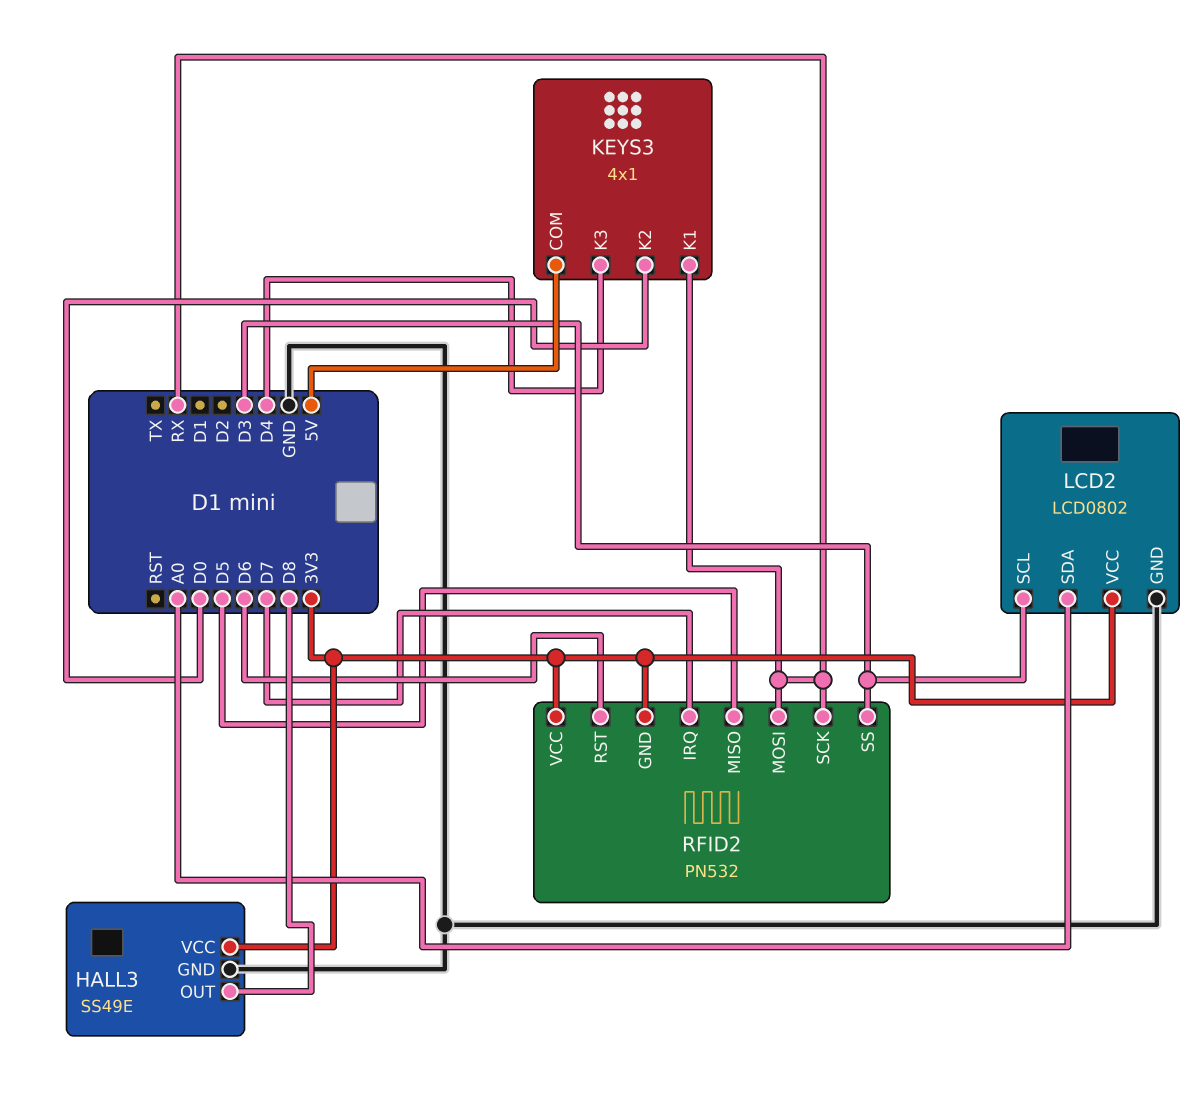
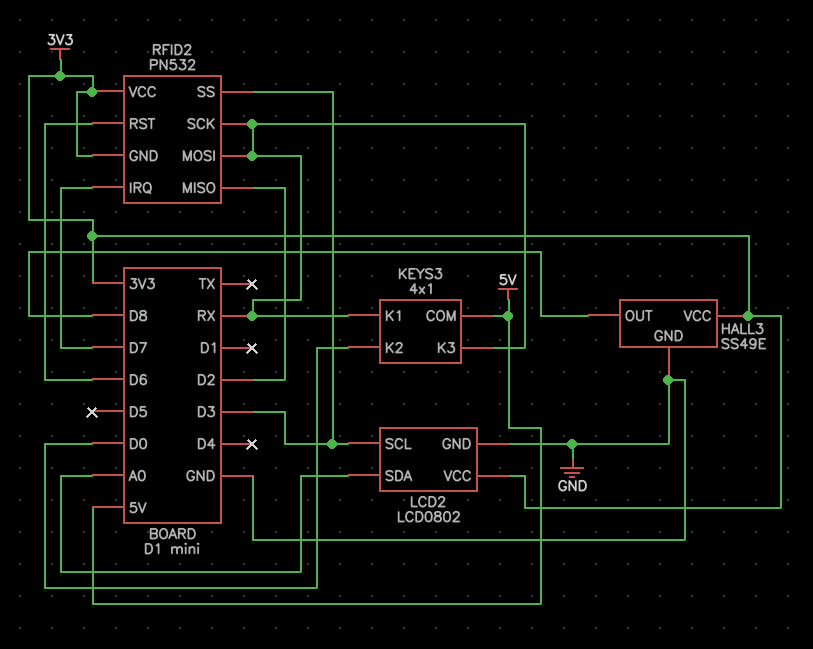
KEYS3 pin K3: D4 -> RX
RFID2 pin MISO: D5 -> D2

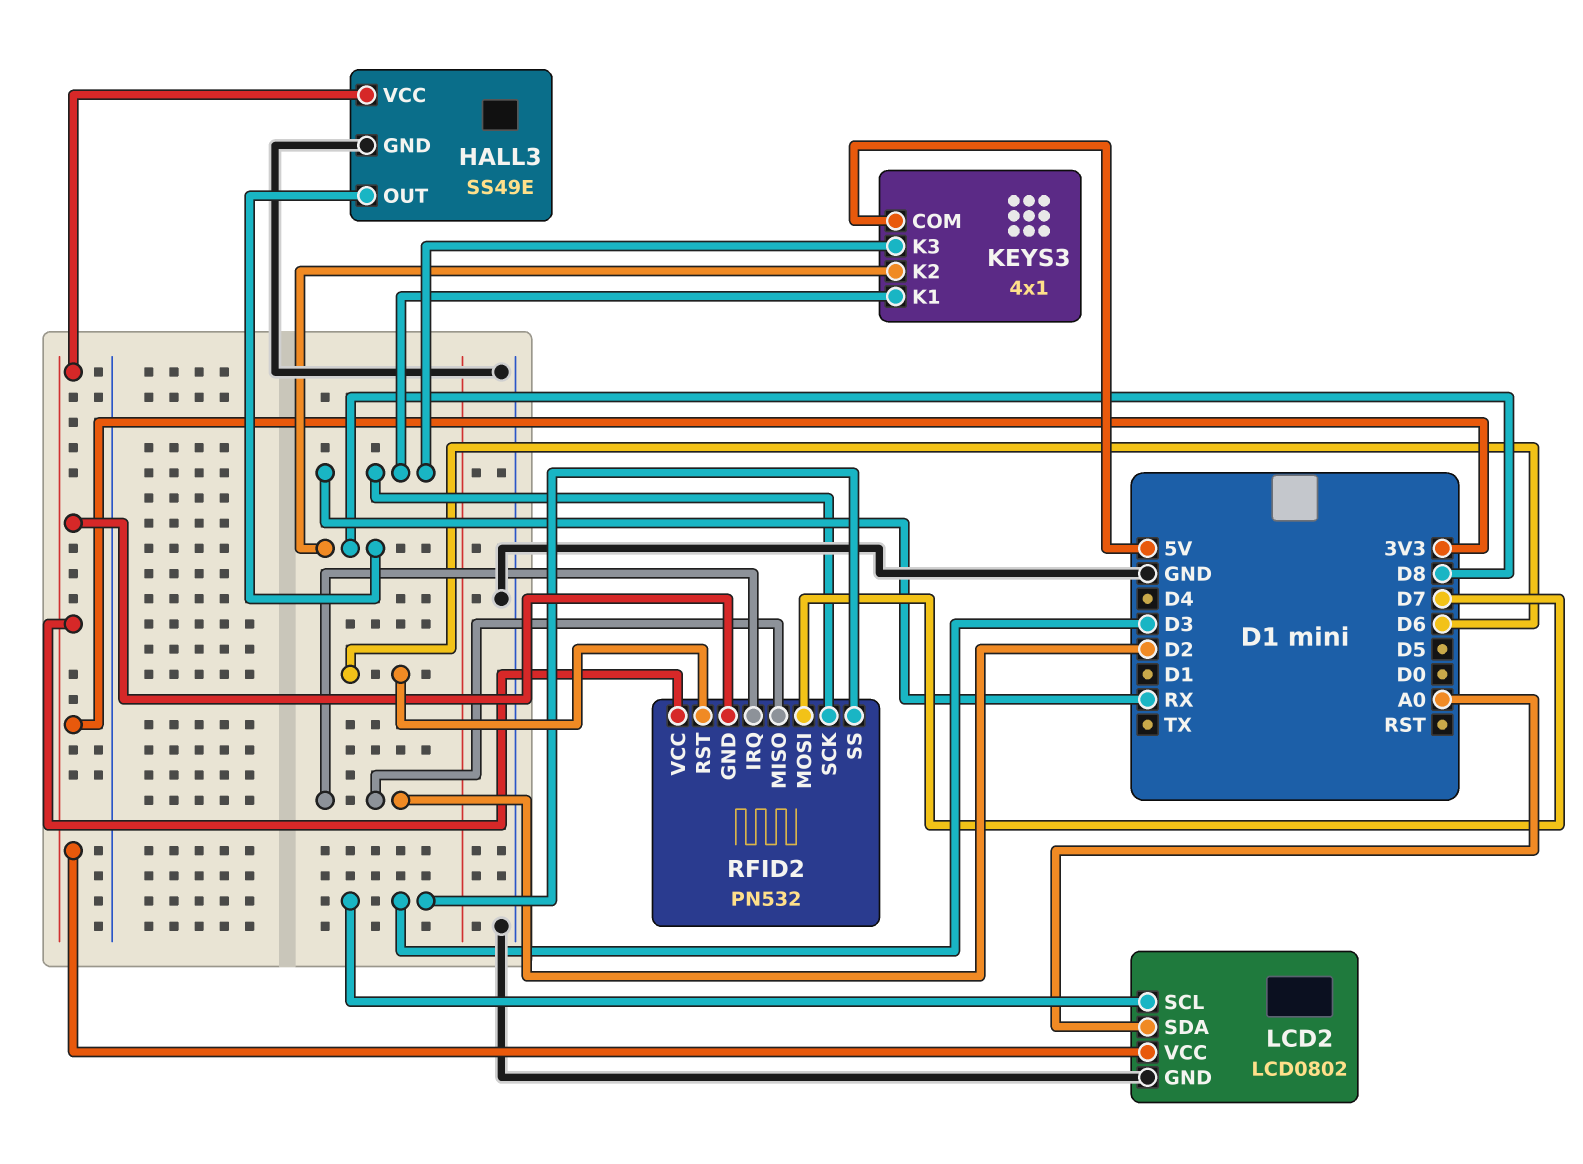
KEYS3 pin K2: D0 -> D8
RFID2 pin IRQ: D7 -> D2
RFID2 pin MOSI: RX -> D7

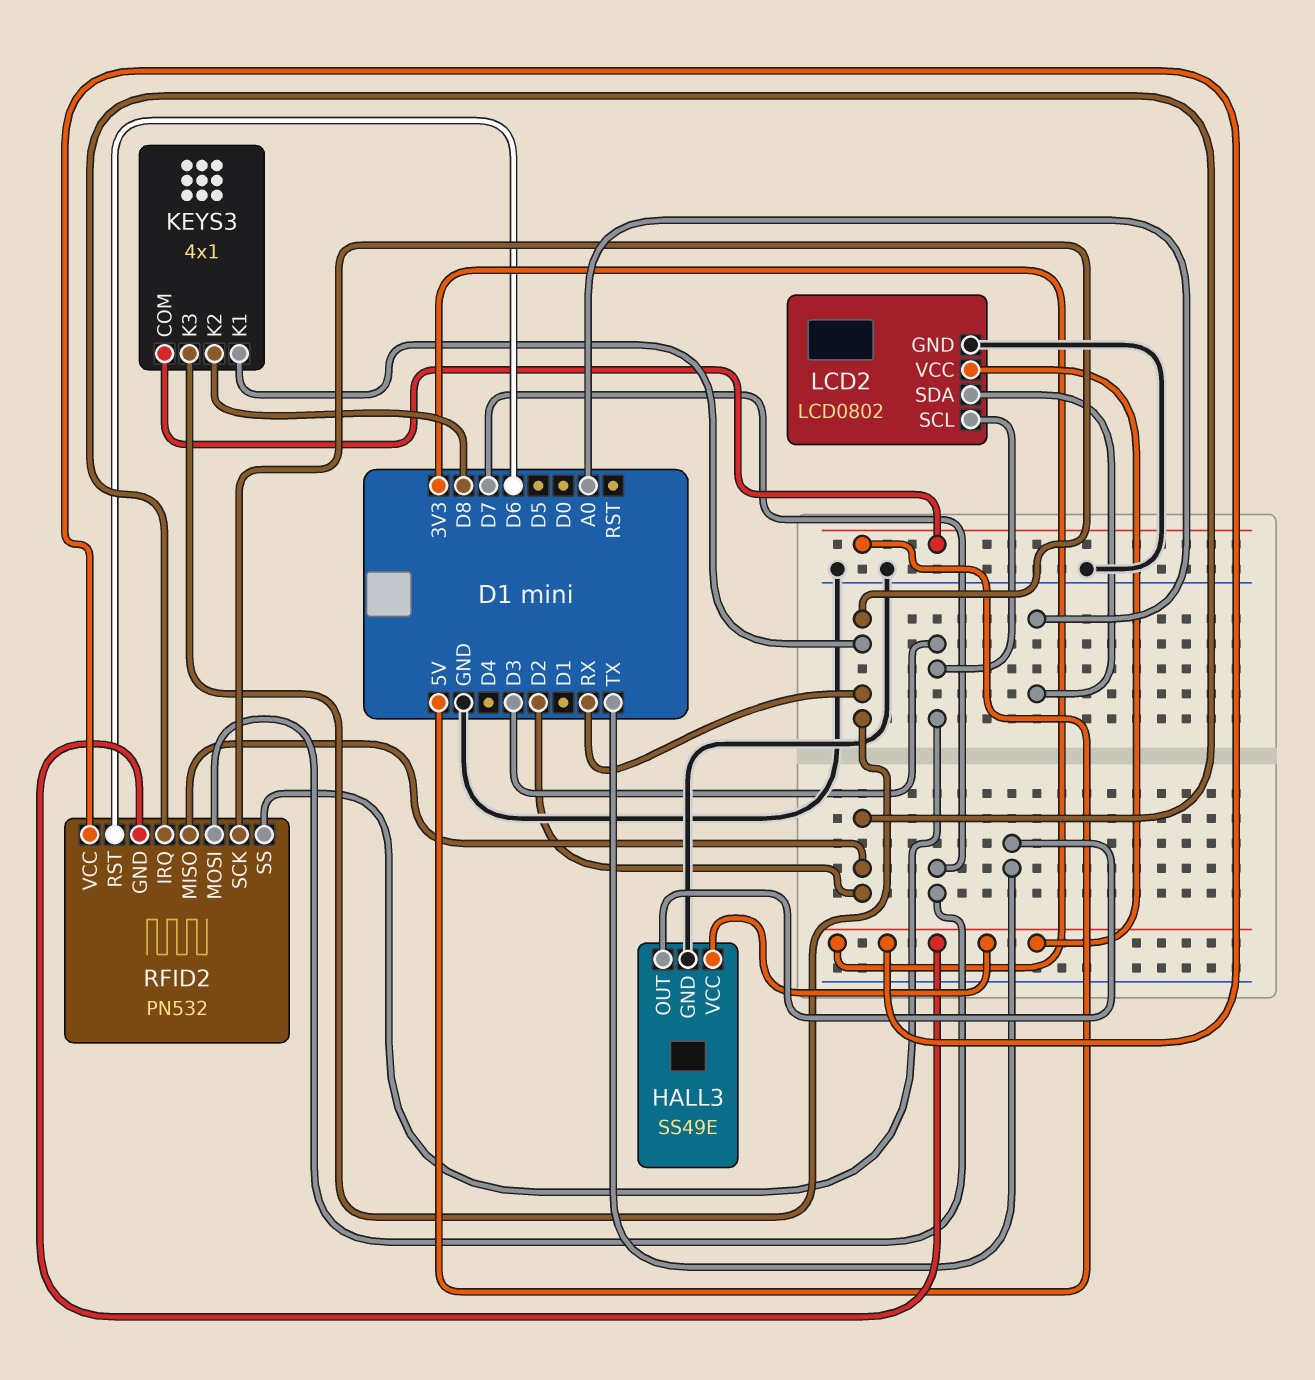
HALL3 pin OUT: D8 -> TX

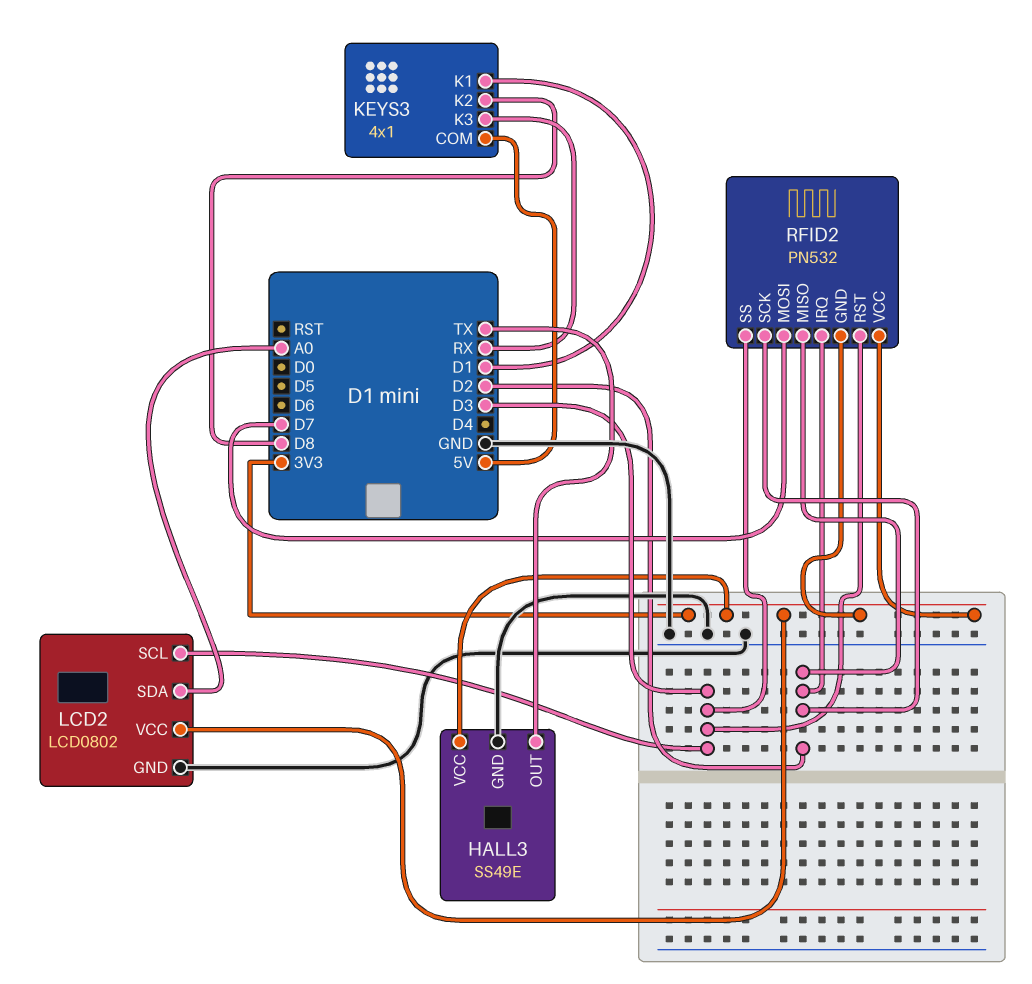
KEYS3 pin K1: RX -> D1
RFID2 pin RST: D6 -> D3
RFID2 pin SCK: RX -> D2

